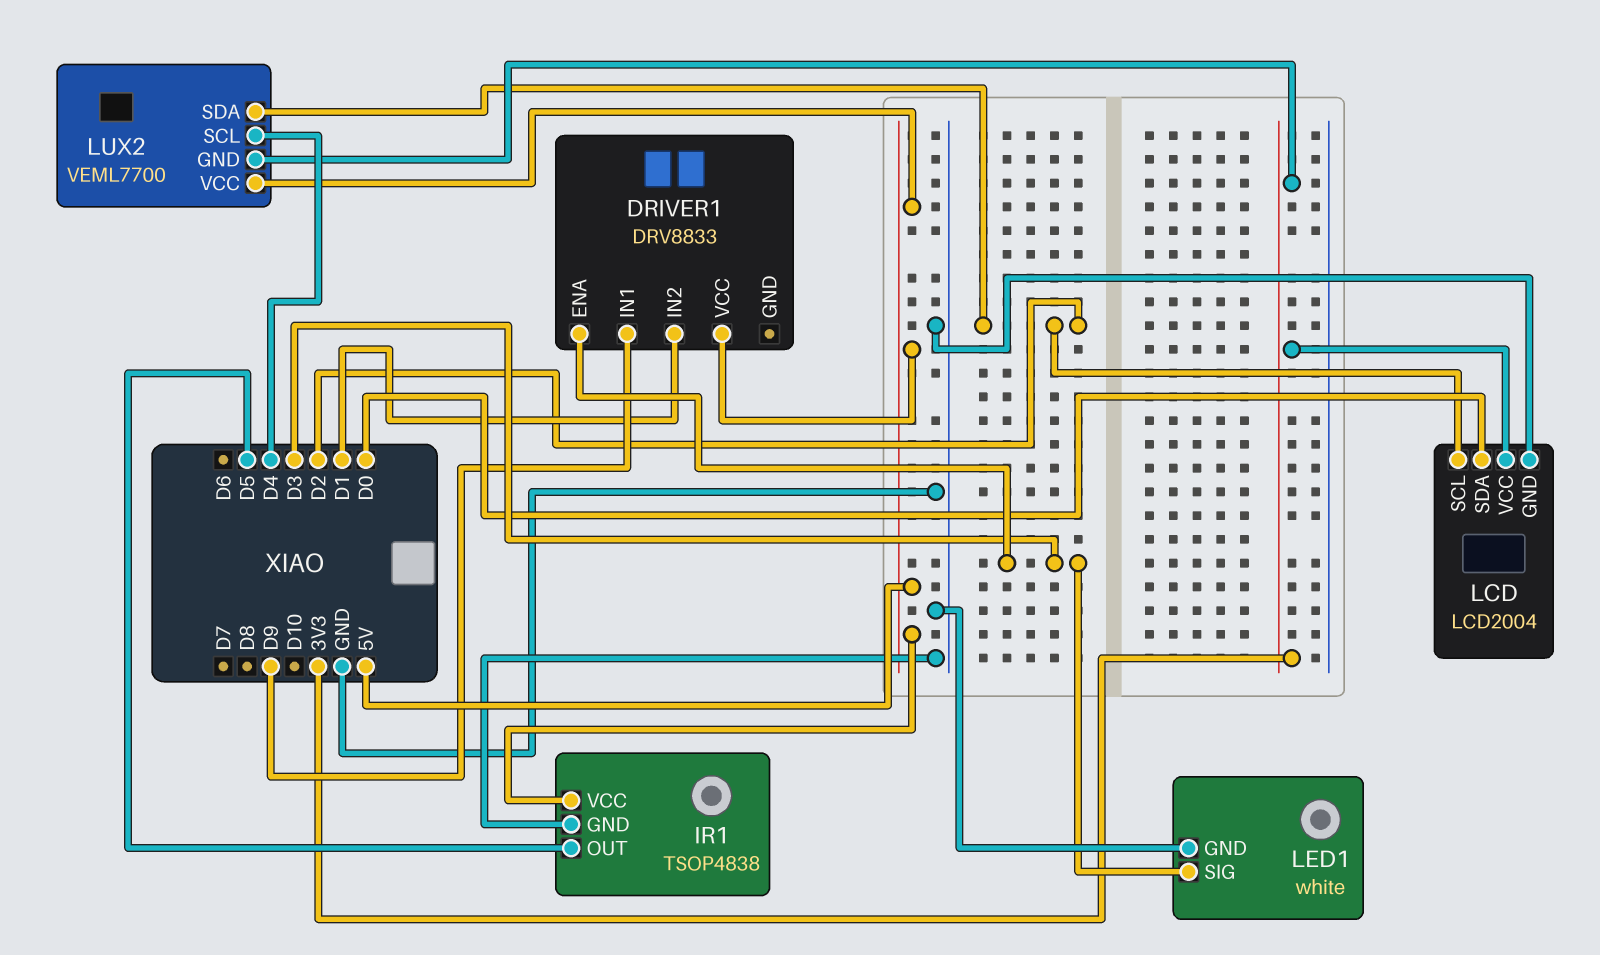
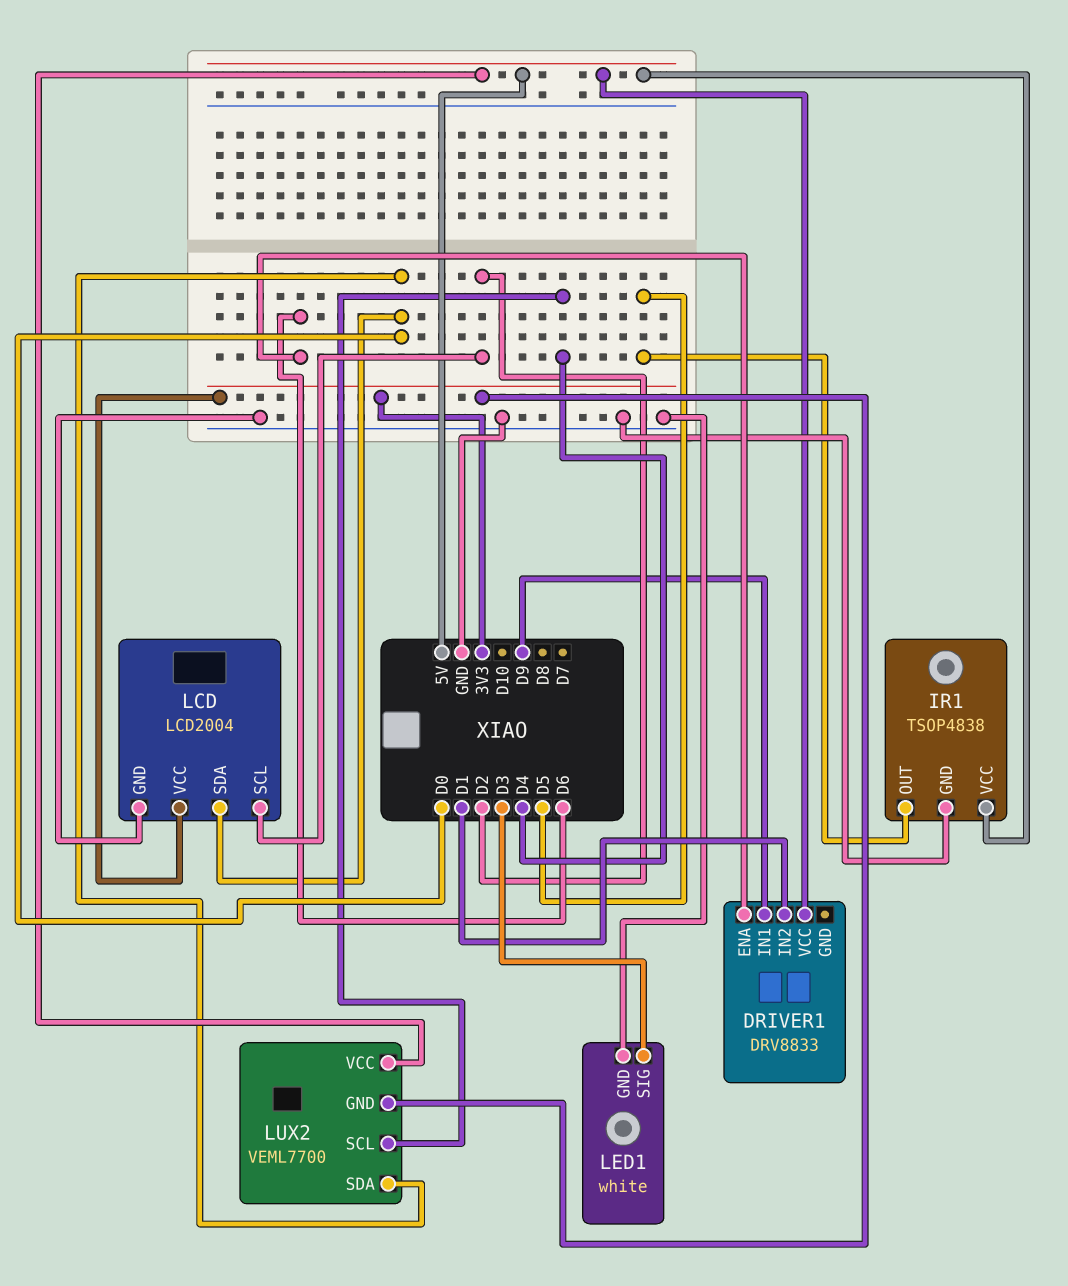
DRIVER1 pin ENA: D3 -> D6
LUX2 pin SDA: D2 -> D0

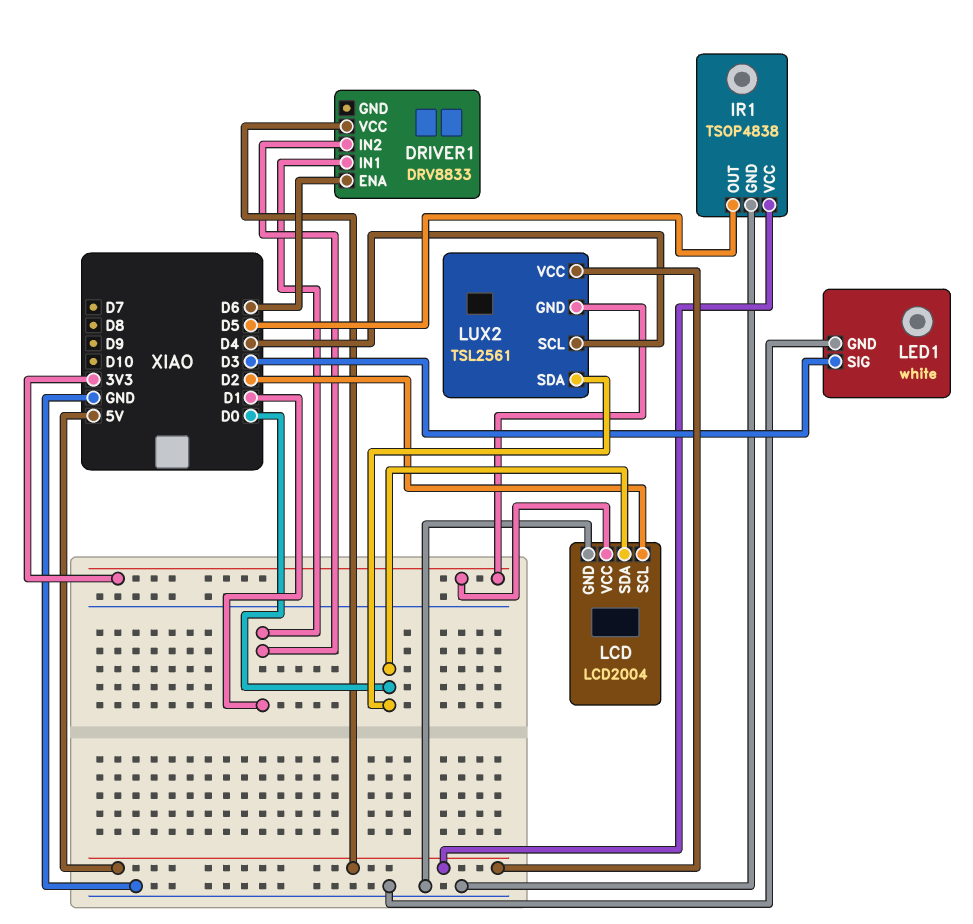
DRIVER1 pin IN1: D9 -> D1
LUX2: VEML7700 -> TSL2561

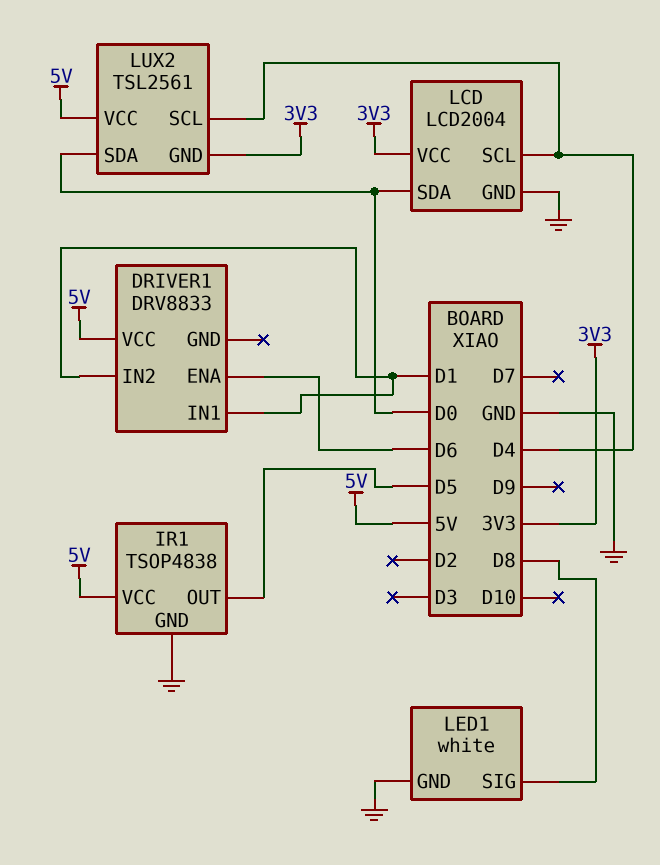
LCD pin SCL: D2 -> D4
LED1 pin SIG: D3 -> D8

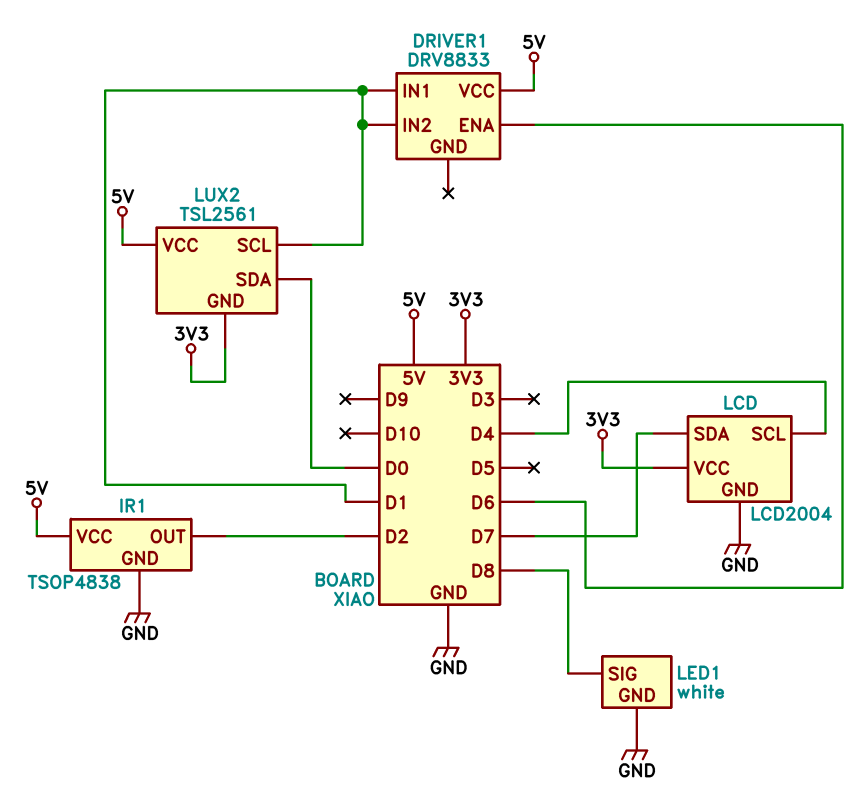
IR1 pin OUT: D5 -> D2
LCD pin SDA: D0 -> D7
LUX2 pin SCL: D4 -> D1

